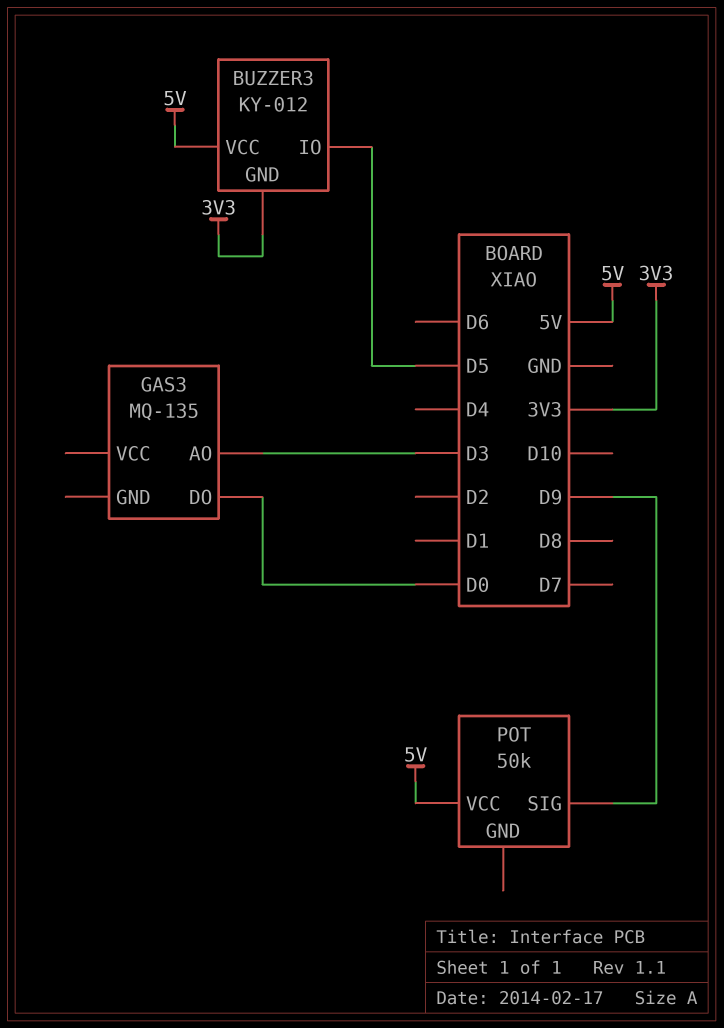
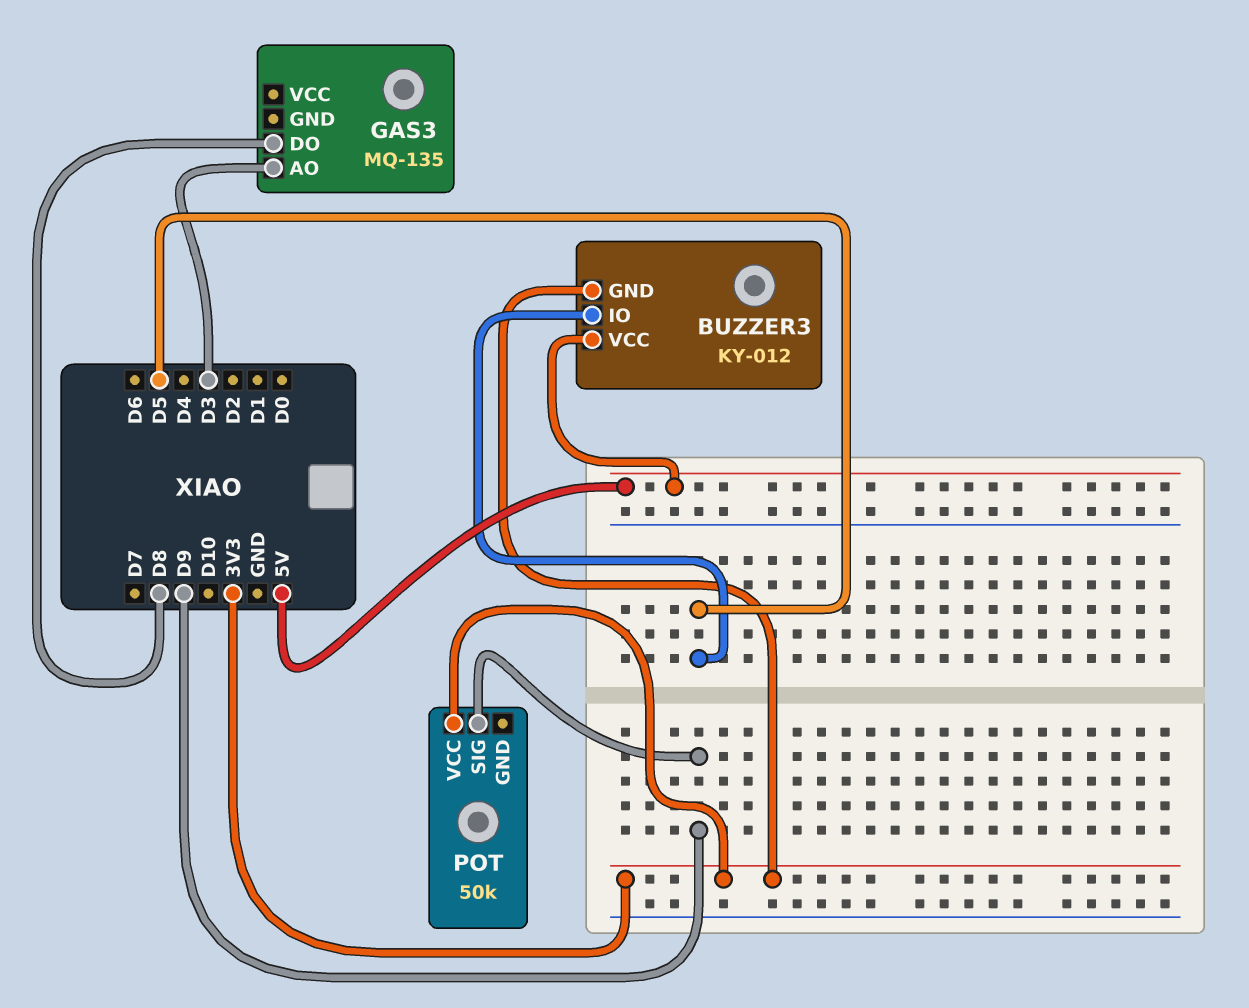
GAS3 pin DO: D0 -> D8
POT pin VCC: 5V -> 3V3

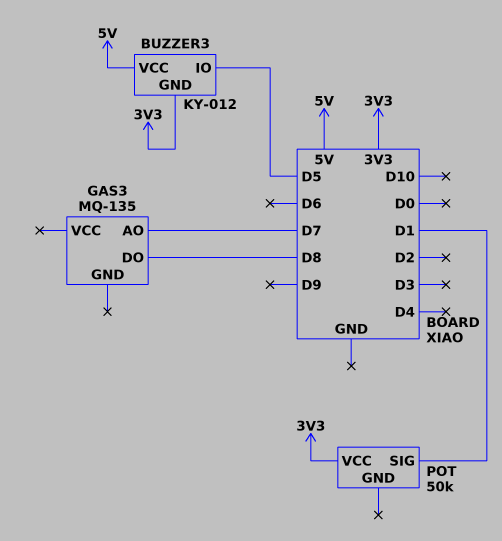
GAS3 pin AO: D3 -> D7
POT pin SIG: D9 -> D1

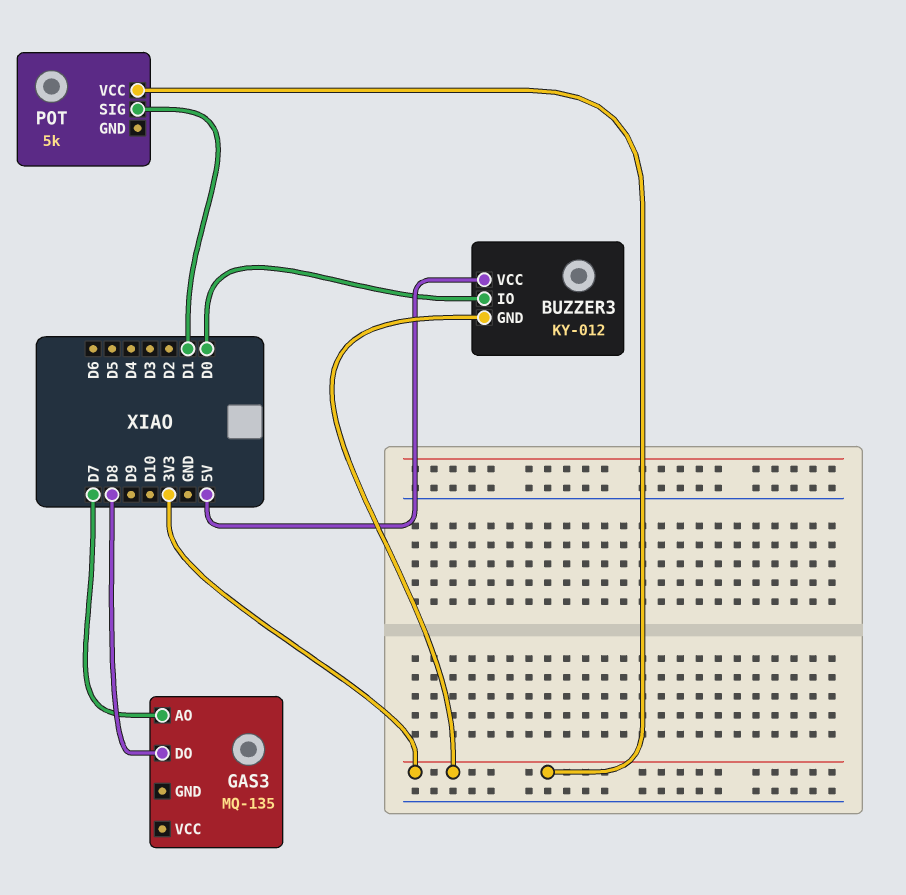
BUZZER3 pin IO: D5 -> D0
POT: 50k -> 5k

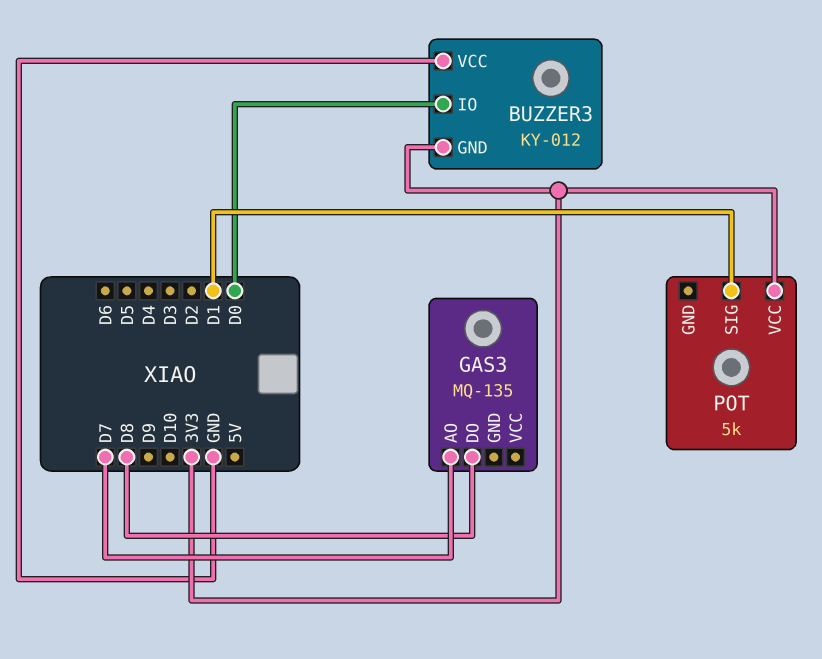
BUZZER3 pin VCC: 5V -> GND

